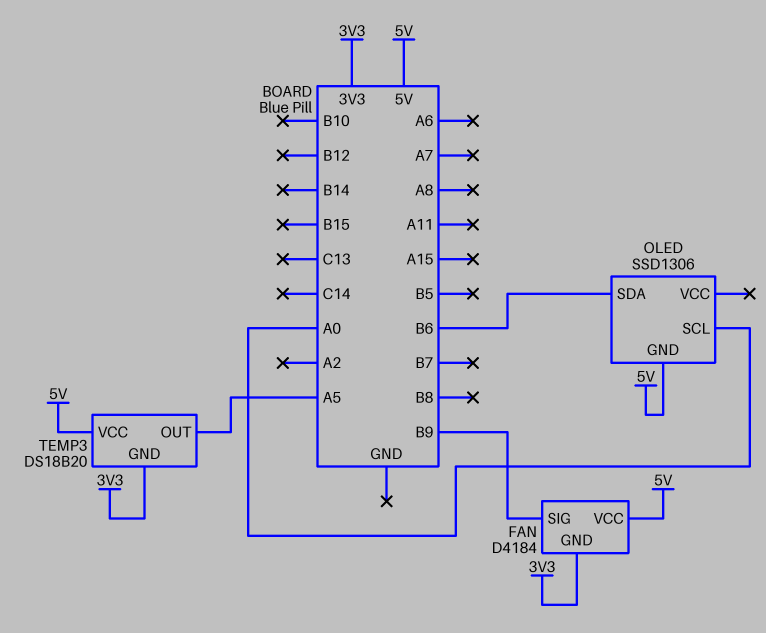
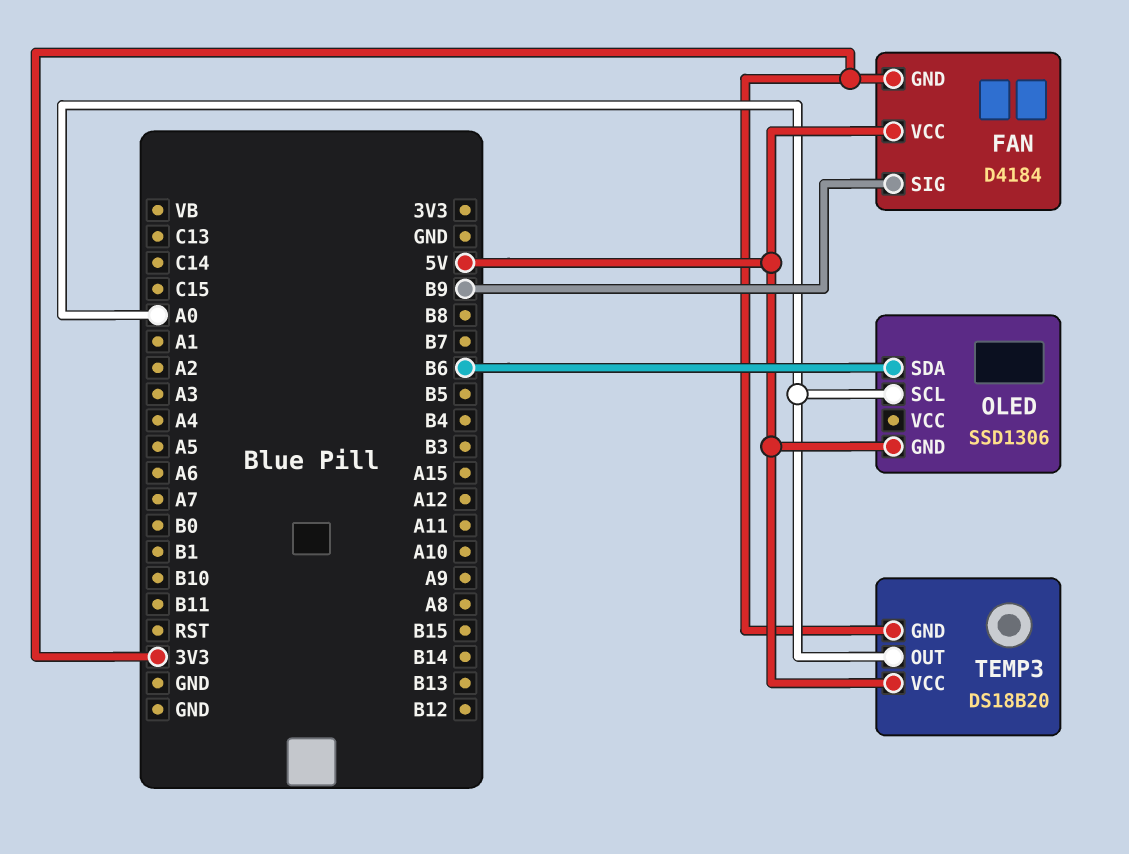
TEMP3 pin OUT: A5 -> A0

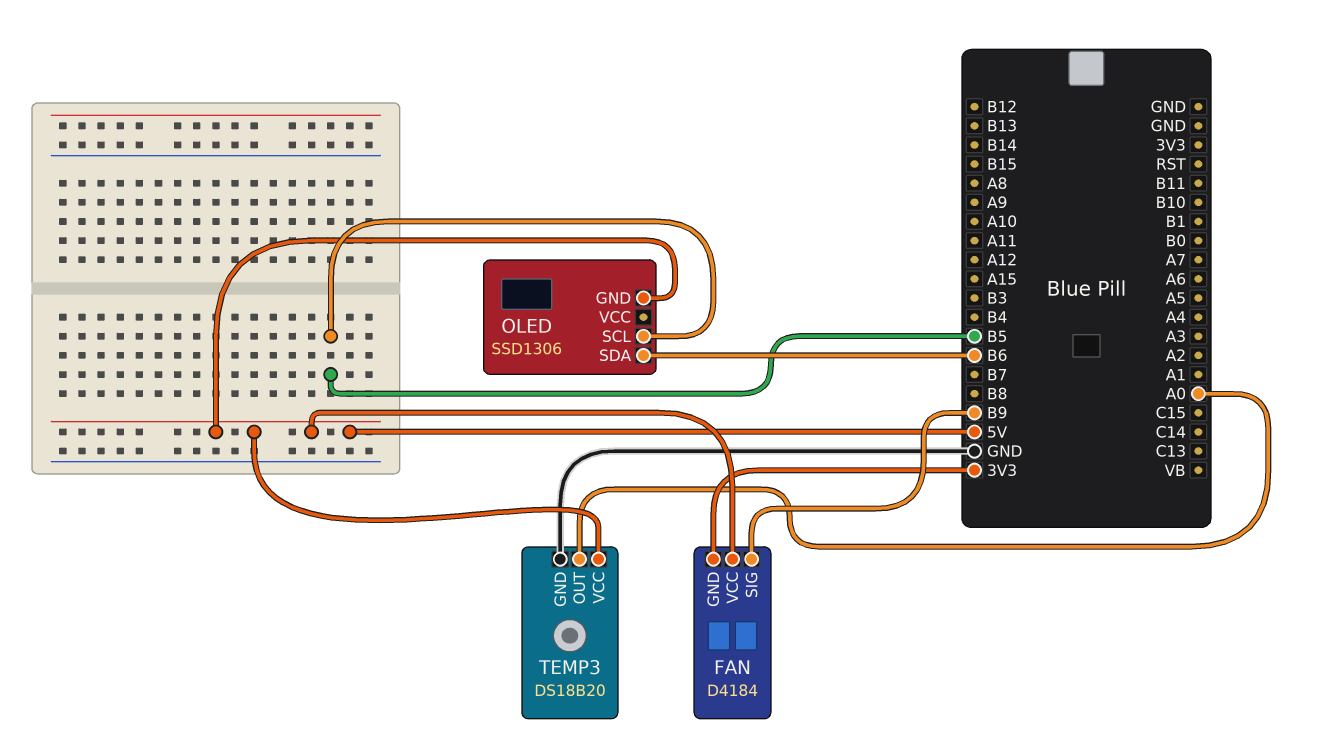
OLED pin SCL: A0 -> B5
TEMP3 pin GND: 3V3 -> GND

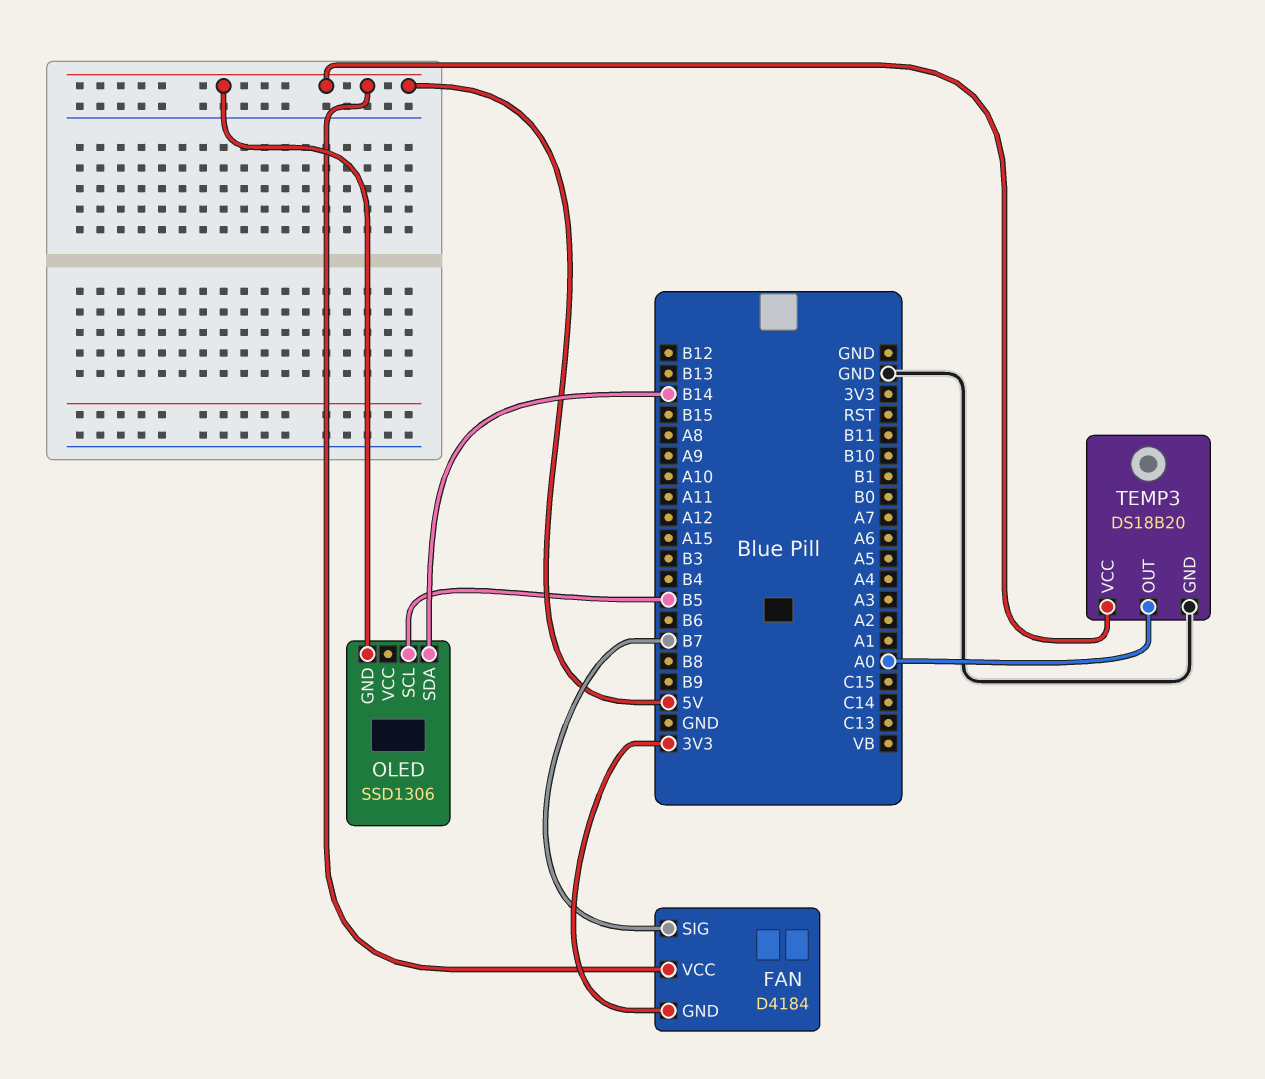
FAN pin SIG: B9 -> B7
OLED pin SDA: B6 -> B14

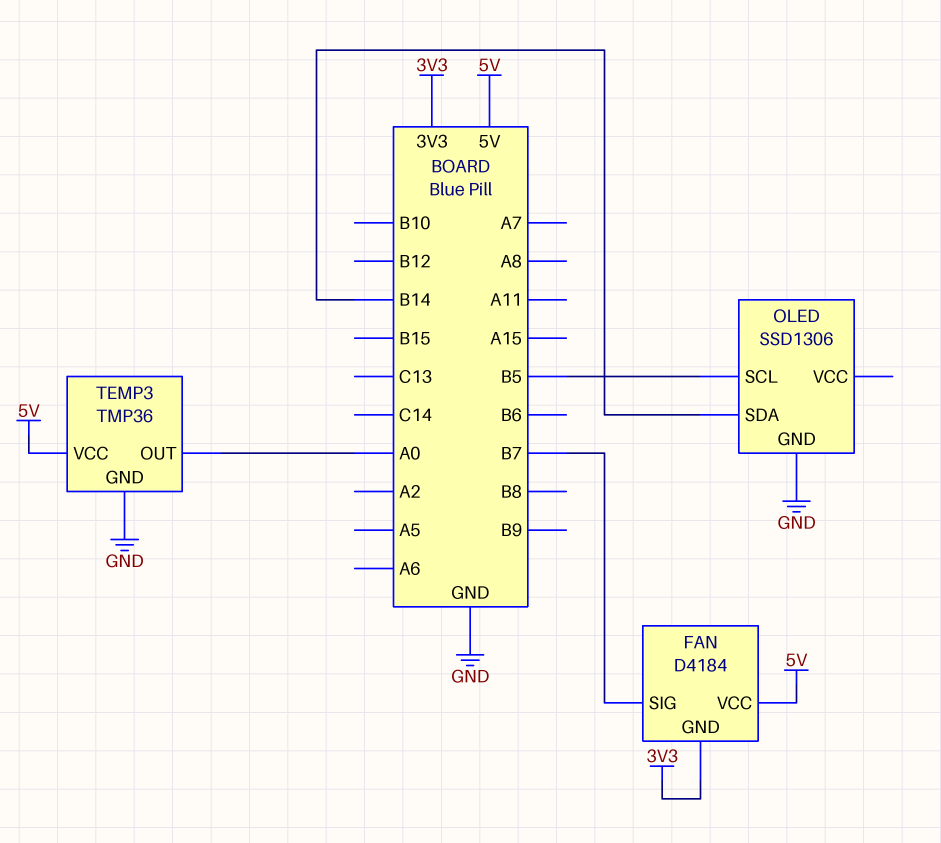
OLED pin GND: 5V -> GND
TEMP3: DS18B20 -> TMP36

